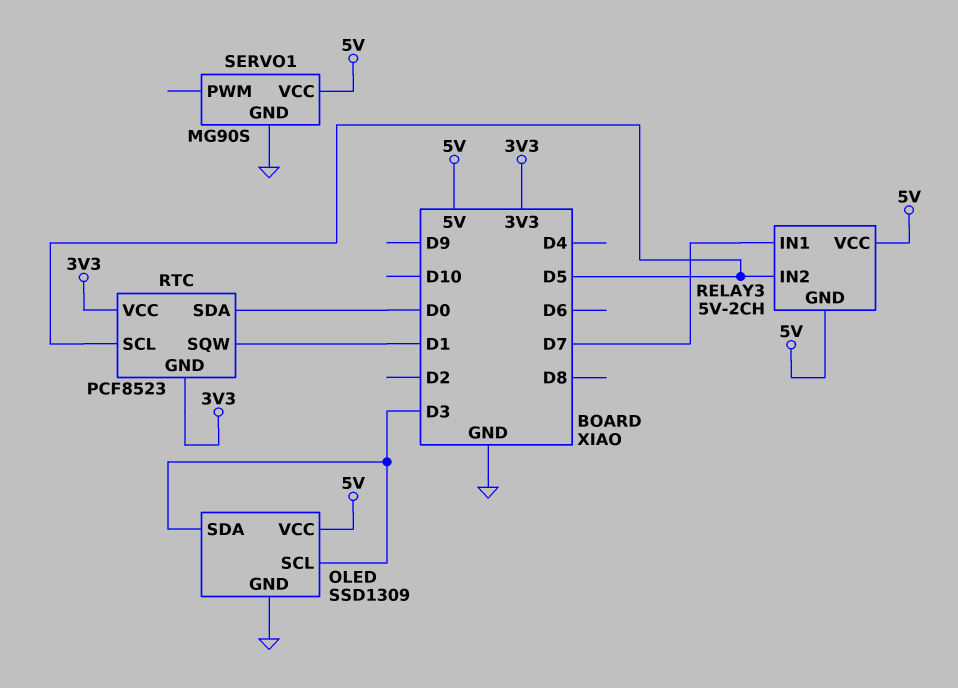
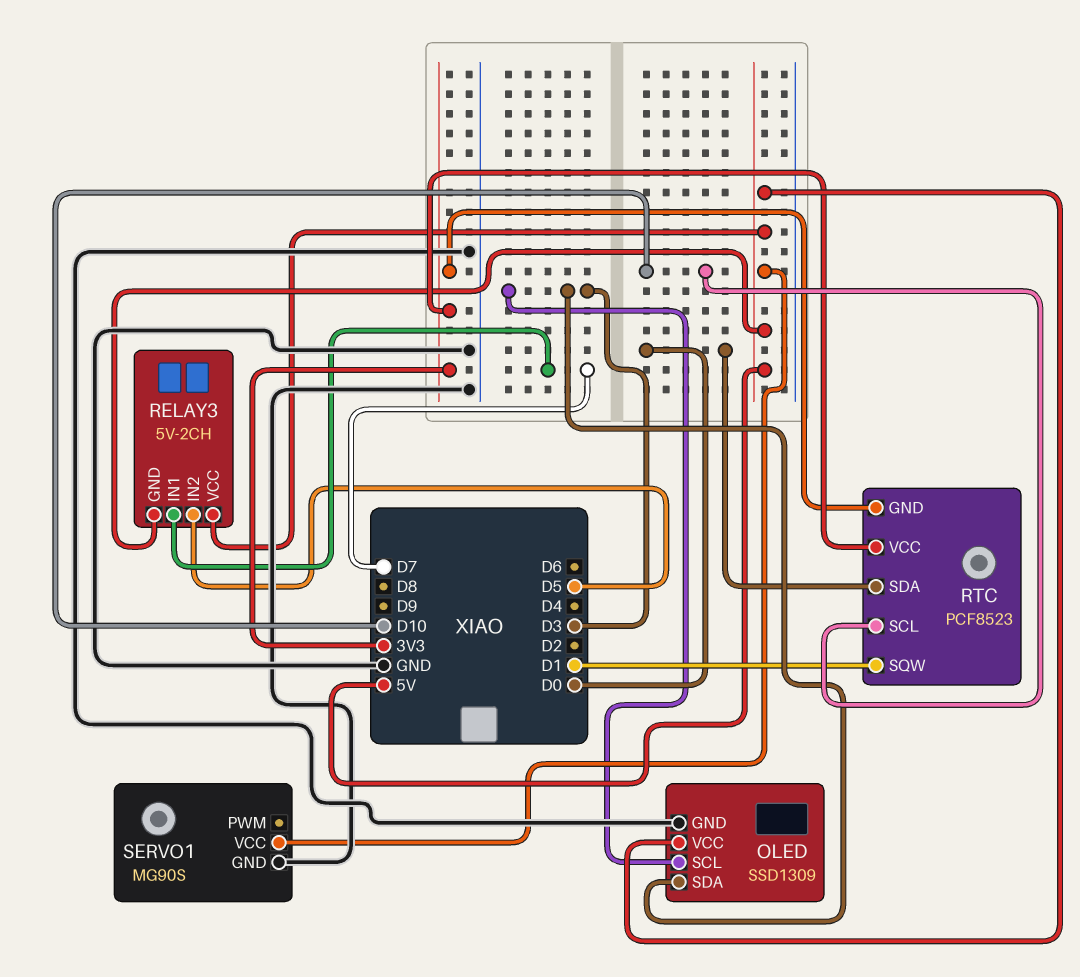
RTC pin SCL: D5 -> D10

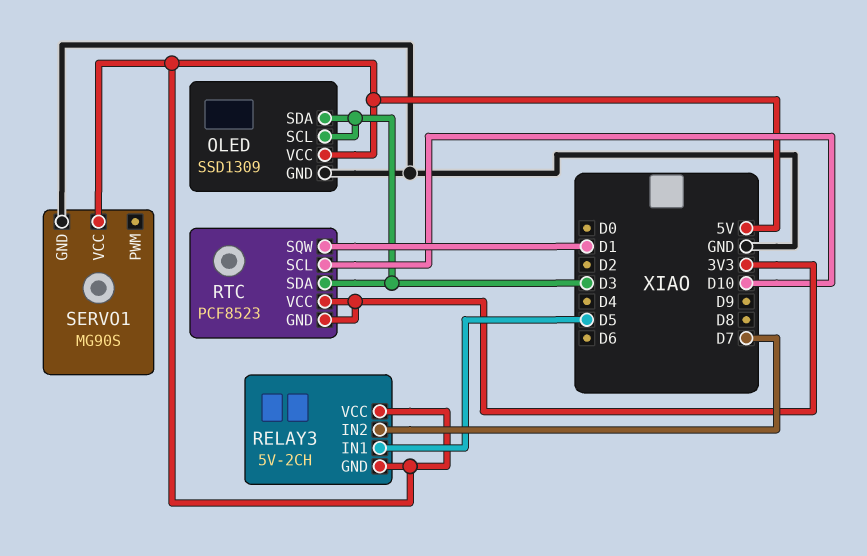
RELAY3 pin IN1: D7 -> D5
RELAY3 pin IN2: D5 -> D7
RTC pin SDA: D0 -> D3

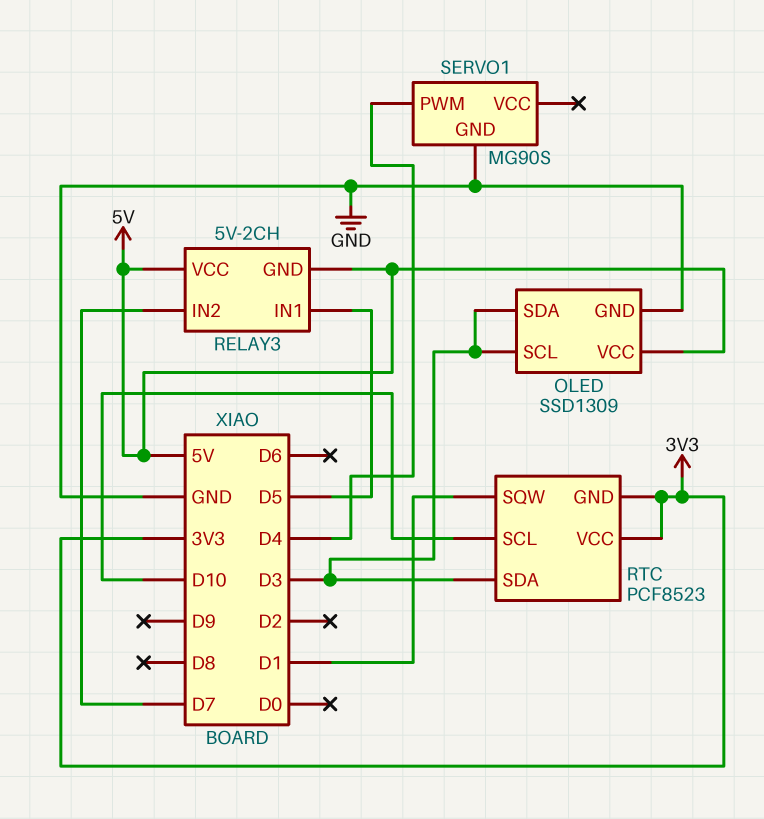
SERVO1 pin PWM: none -> D4
SERVO1 pin VCC: 5V -> none

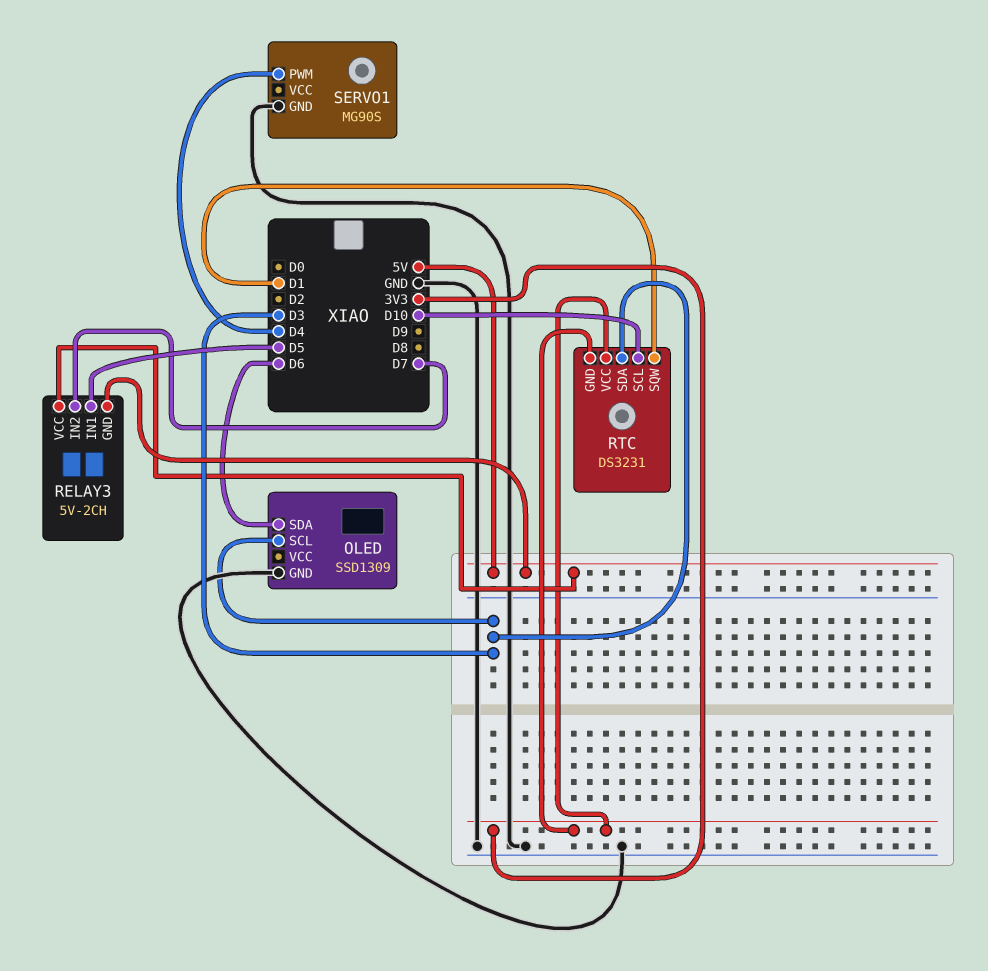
OLED pin SDA: D3 -> D6
OLED pin VCC: 5V -> none
RTC: PCF8523 -> DS3231

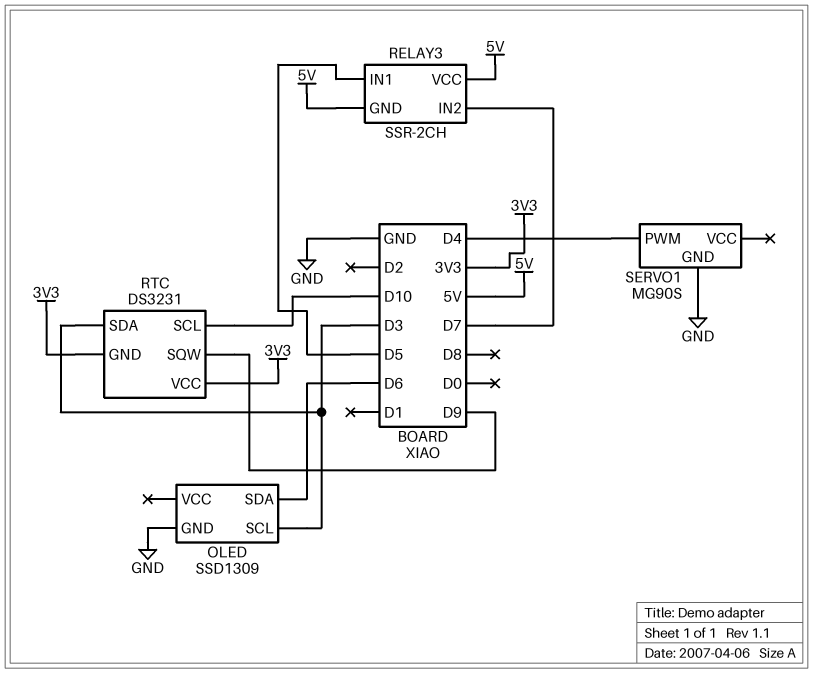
RELAY3: 5V-2CH -> SSR-2CH
RTC pin SQW: D1 -> D9

